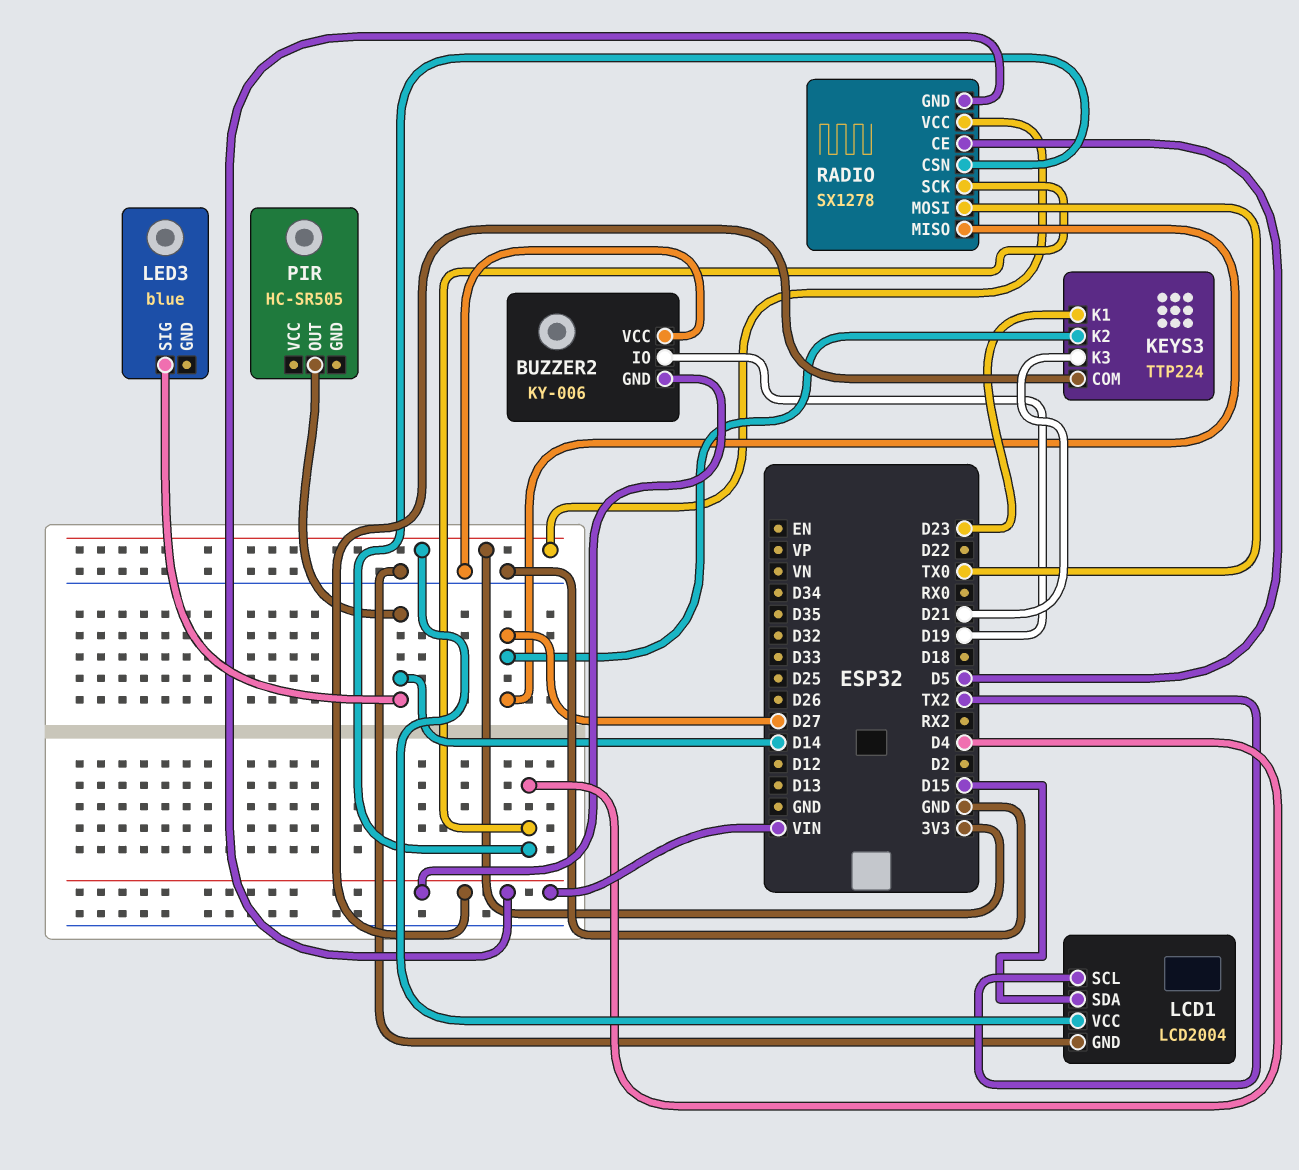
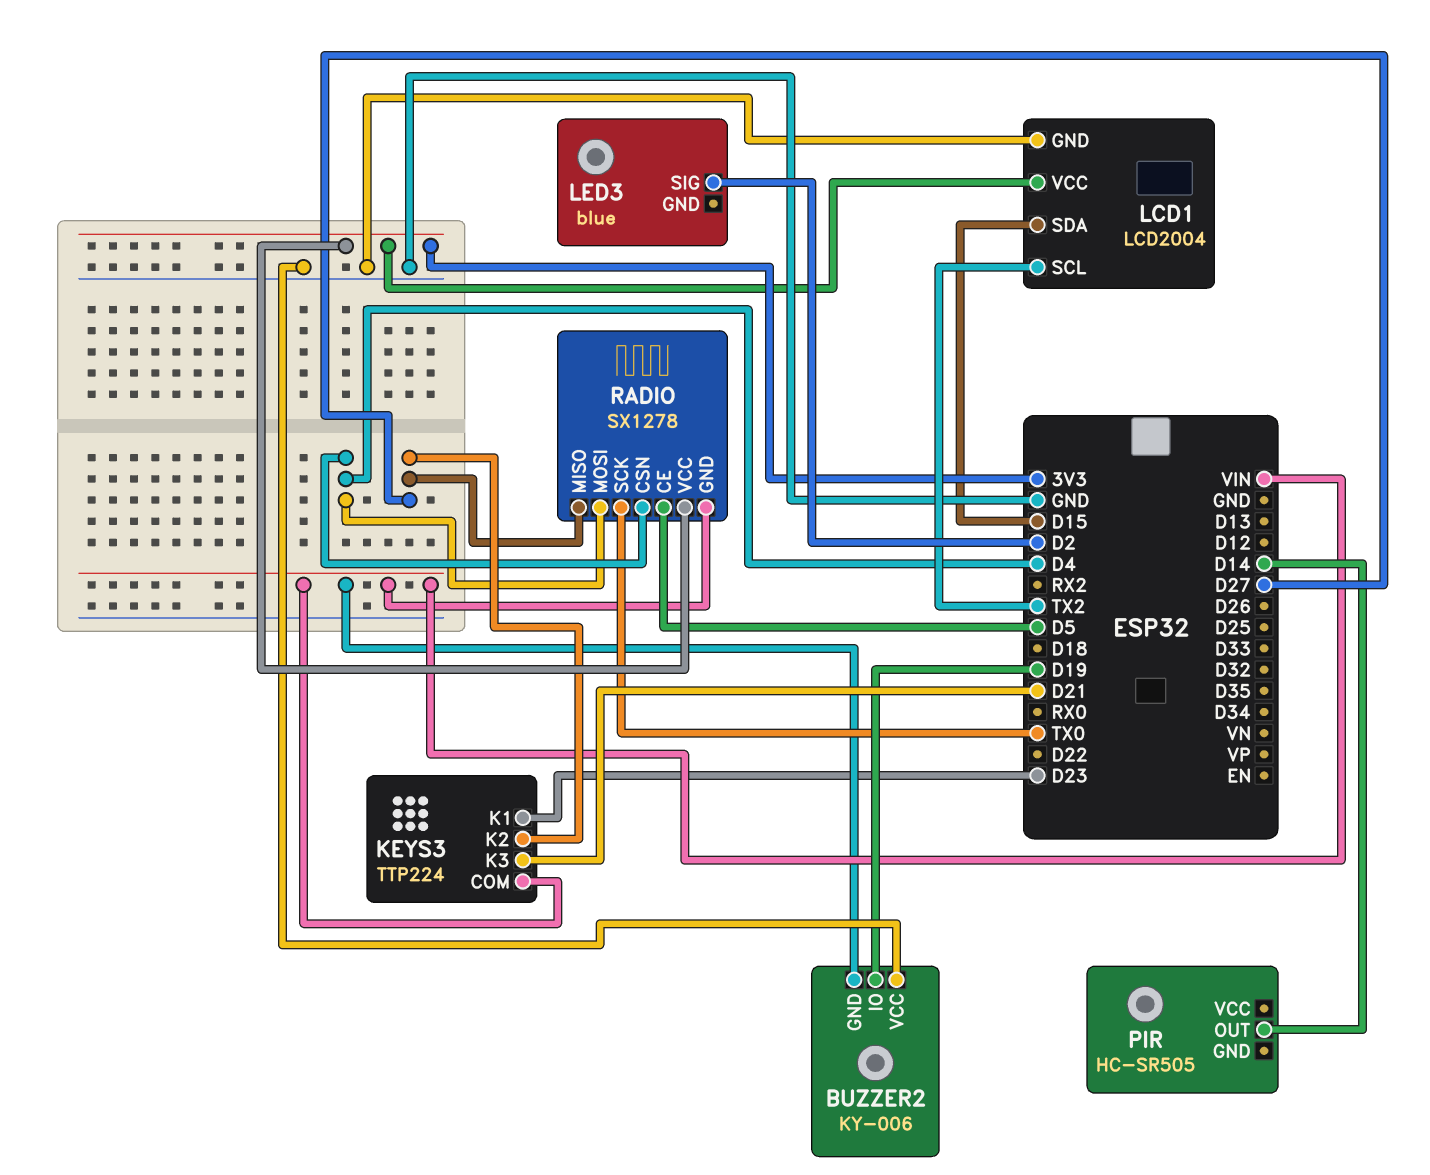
LED3 pin SIG: D14 -> D2
RADIO pin MOSI: TX0 -> D4
RADIO pin SCK: D4 -> TX0

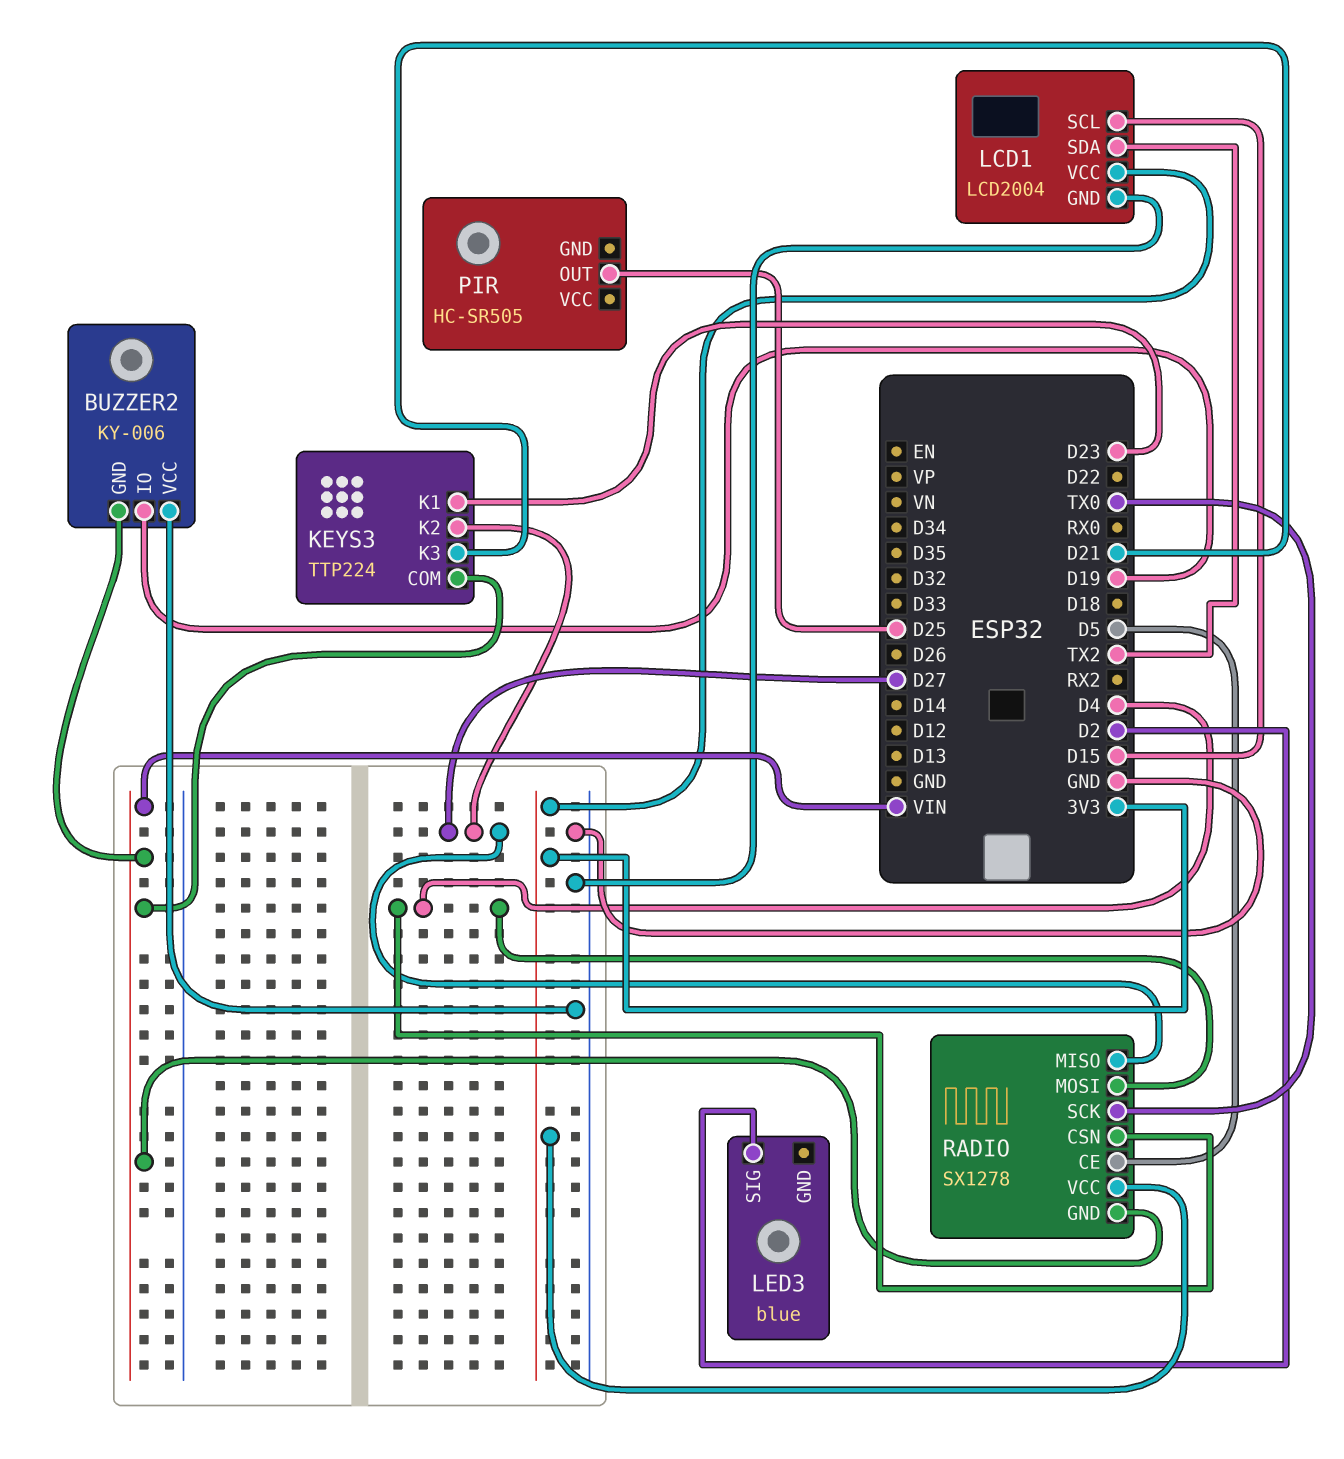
LCD1 pin SCL: TX2 -> D15
LCD1 pin SDA: D15 -> TX2
PIR pin OUT: D14 -> D25

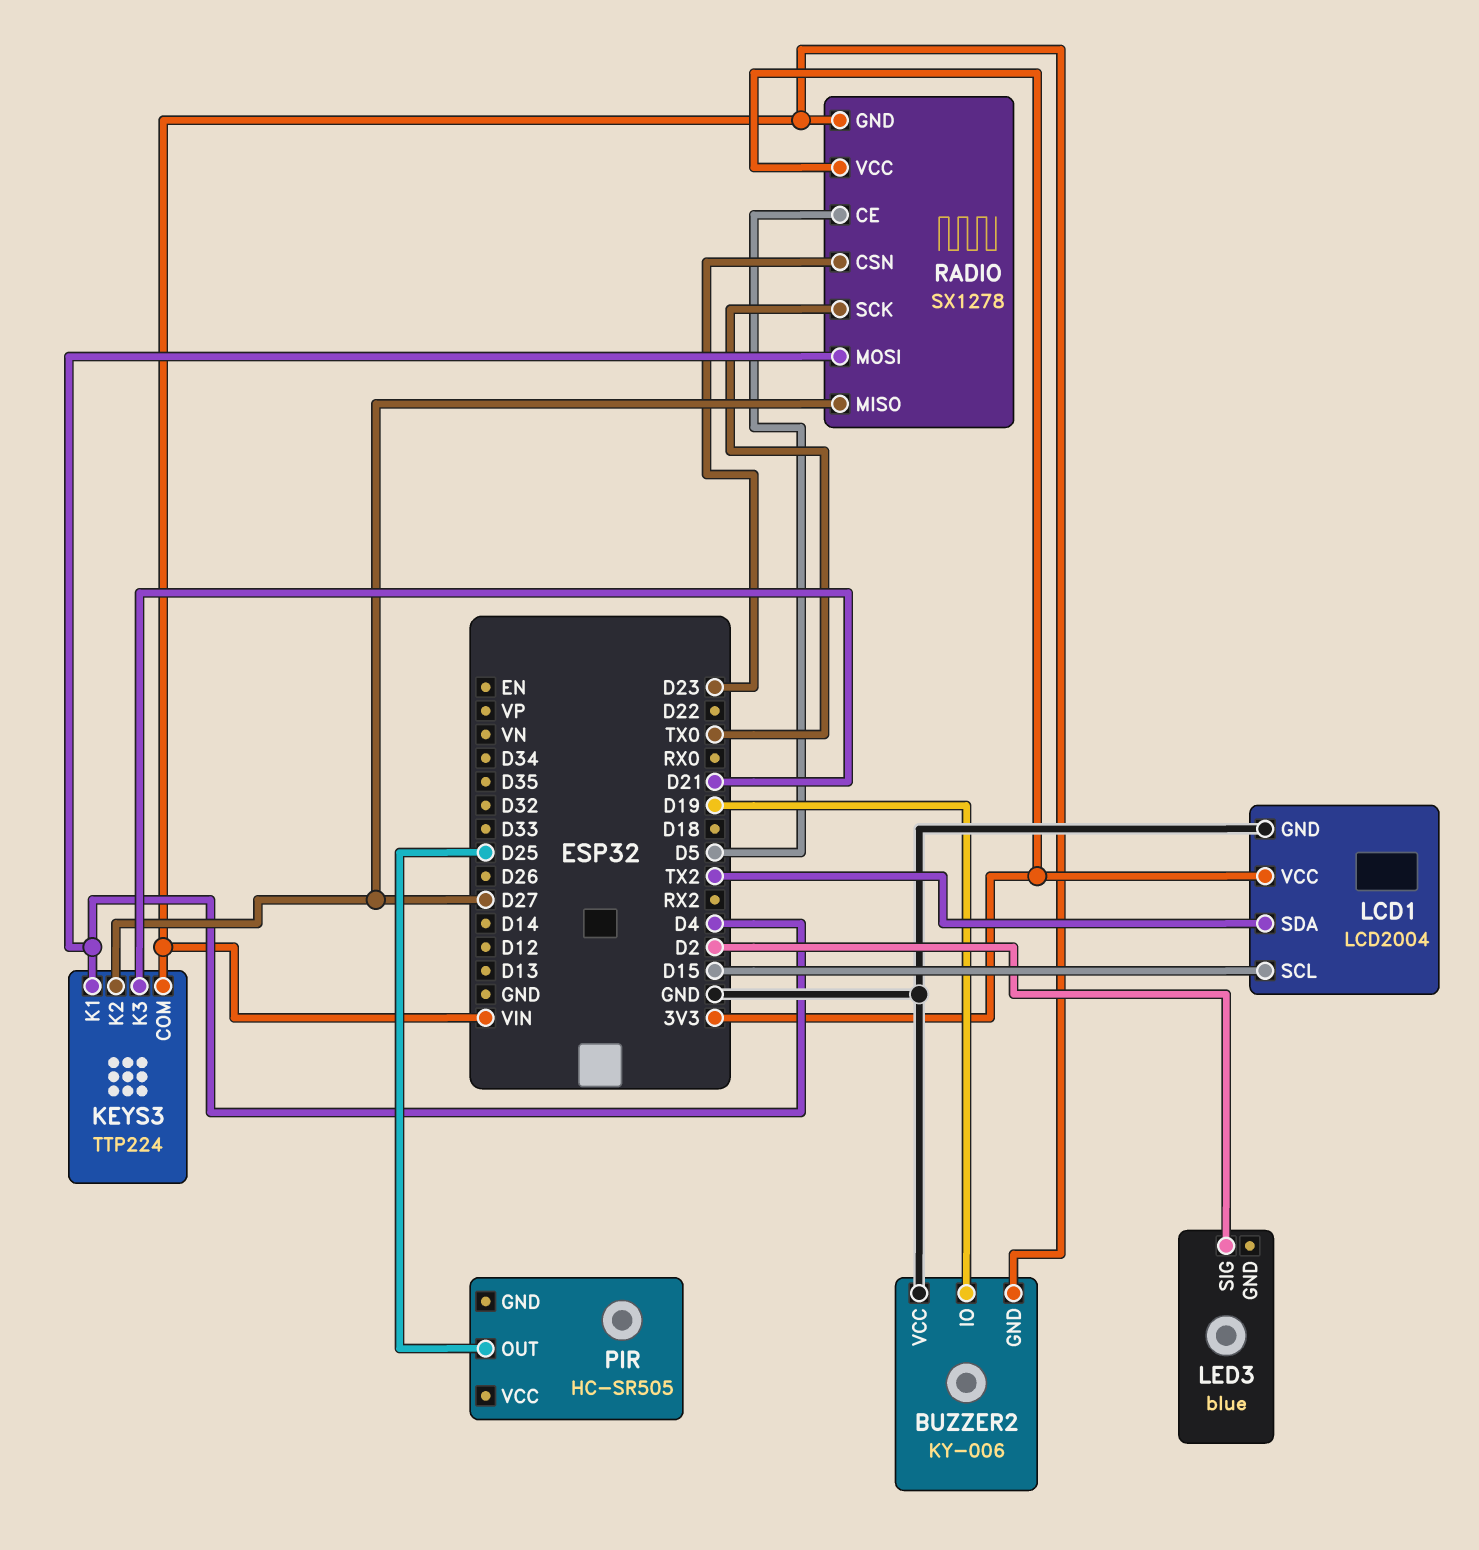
KEYS3 pin K1: D23 -> D4
RADIO pin CSN: D4 -> D23

